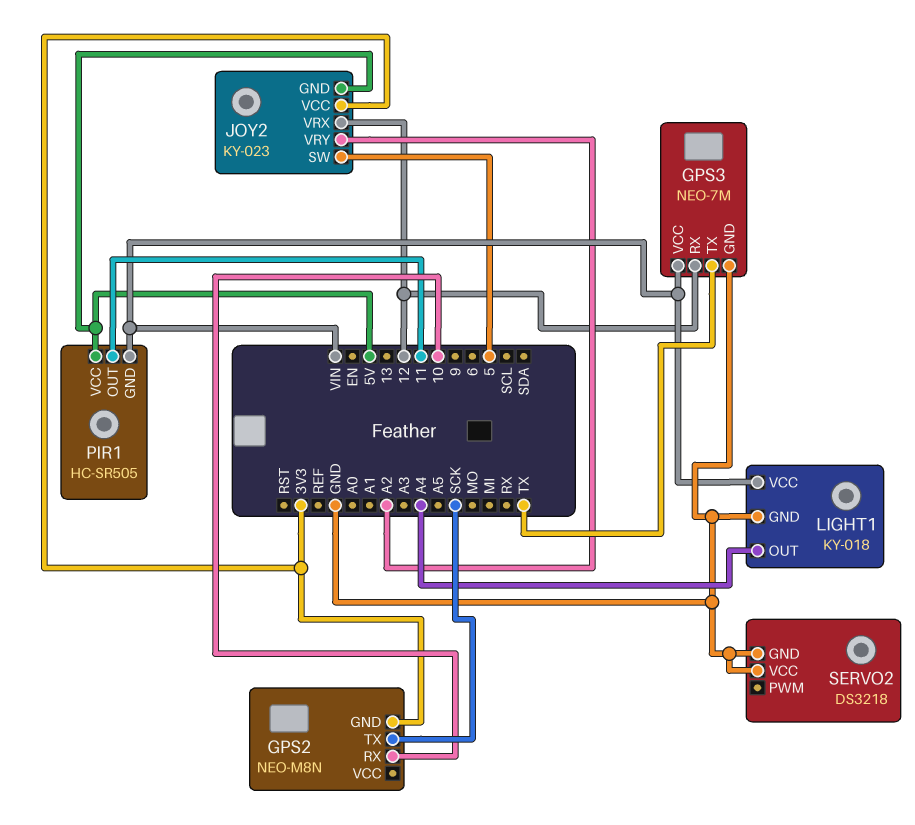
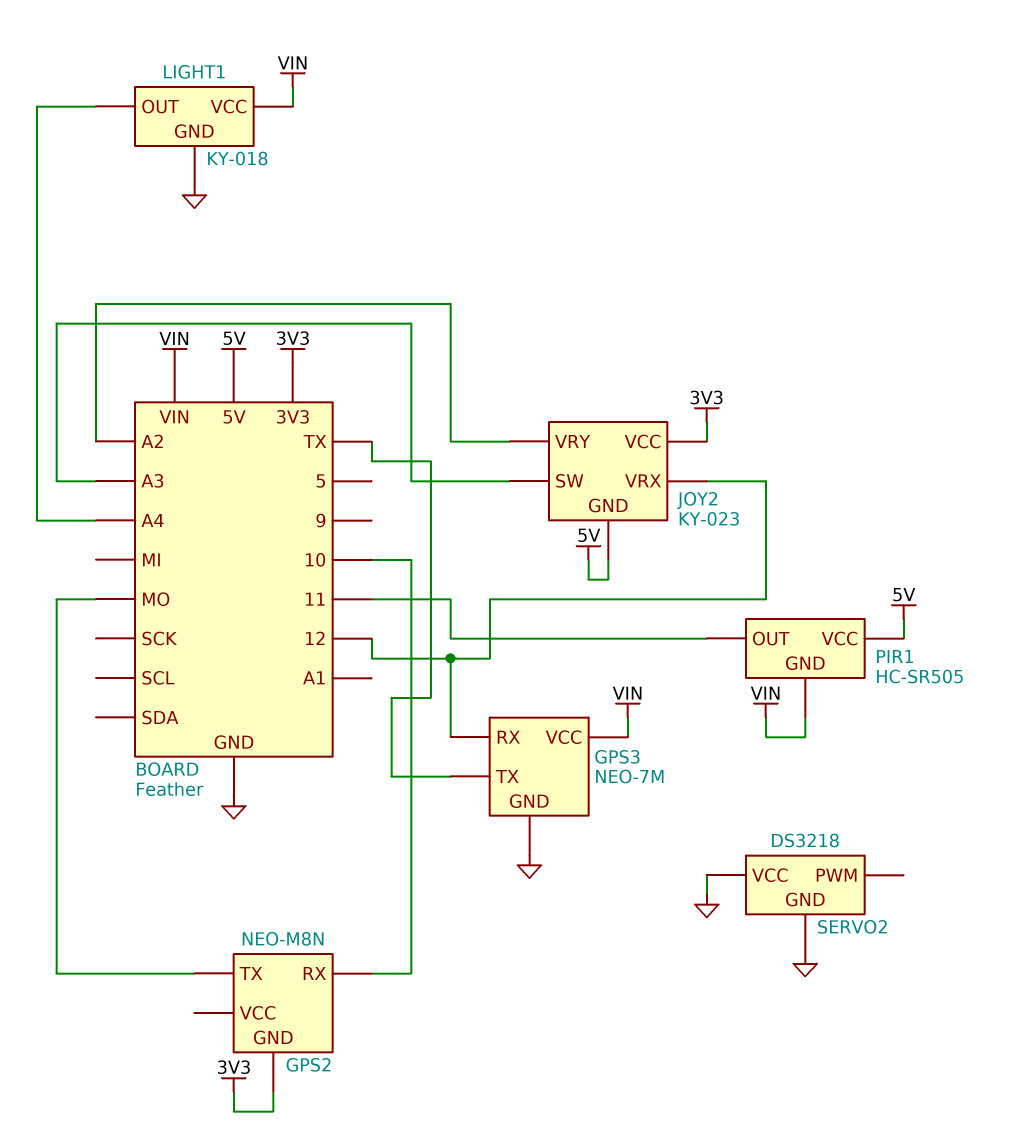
GPS2 pin TX: SCK -> MO
JOY2 pin SW: 5 -> A3

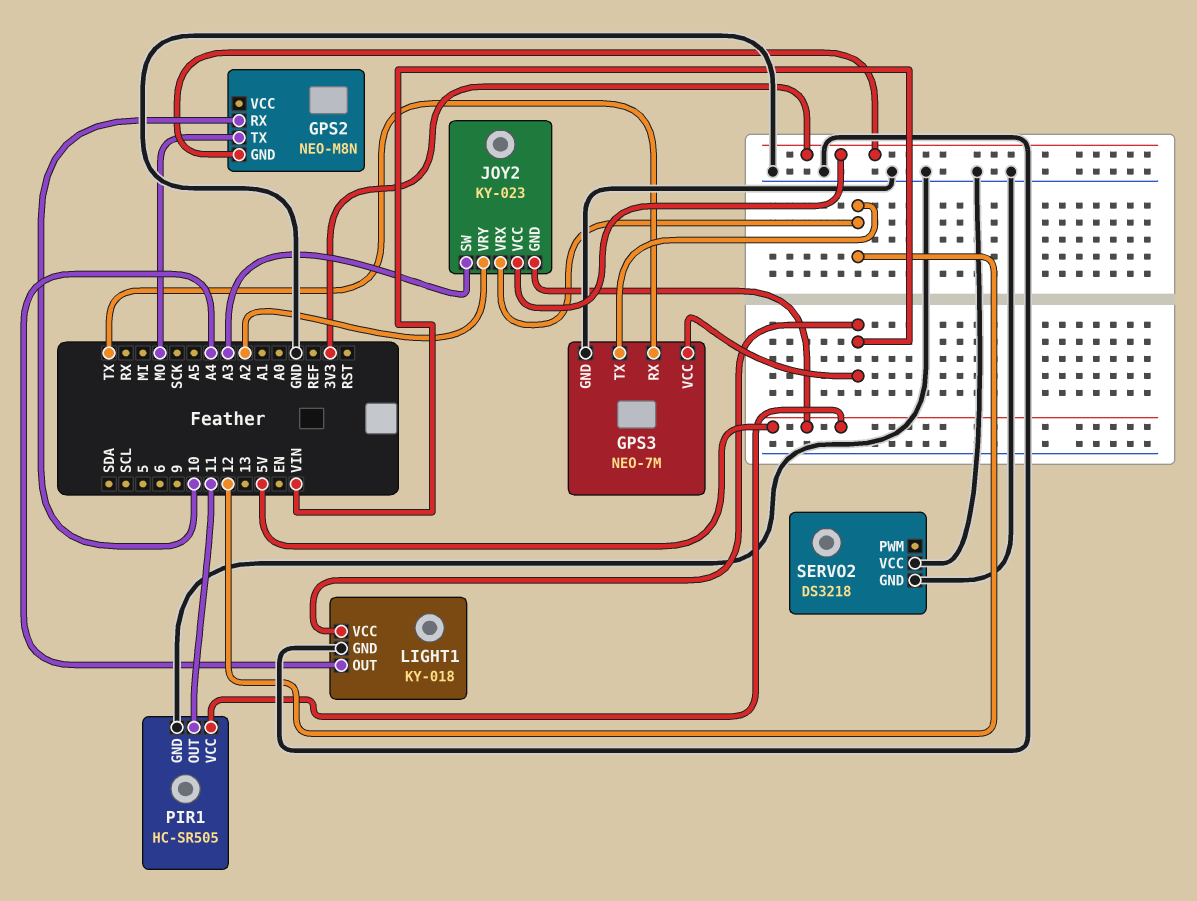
GPS3 pin RX: 12 -> TX
GPS3 pin TX: TX -> 12
PIR1 pin GND: VIN -> GND

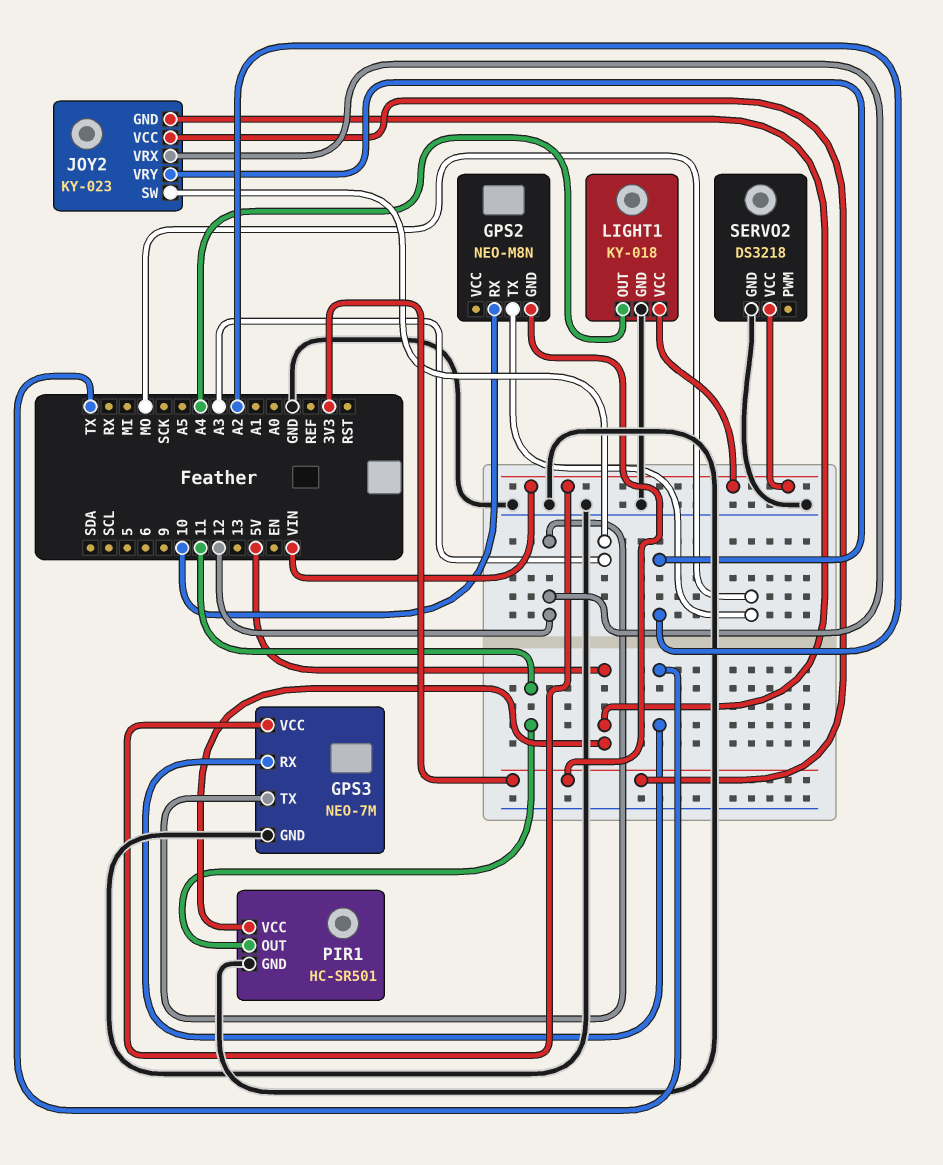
PIR1: HC-SR505 -> HC-SR501
SERVO2 pin VCC: GND -> VIN

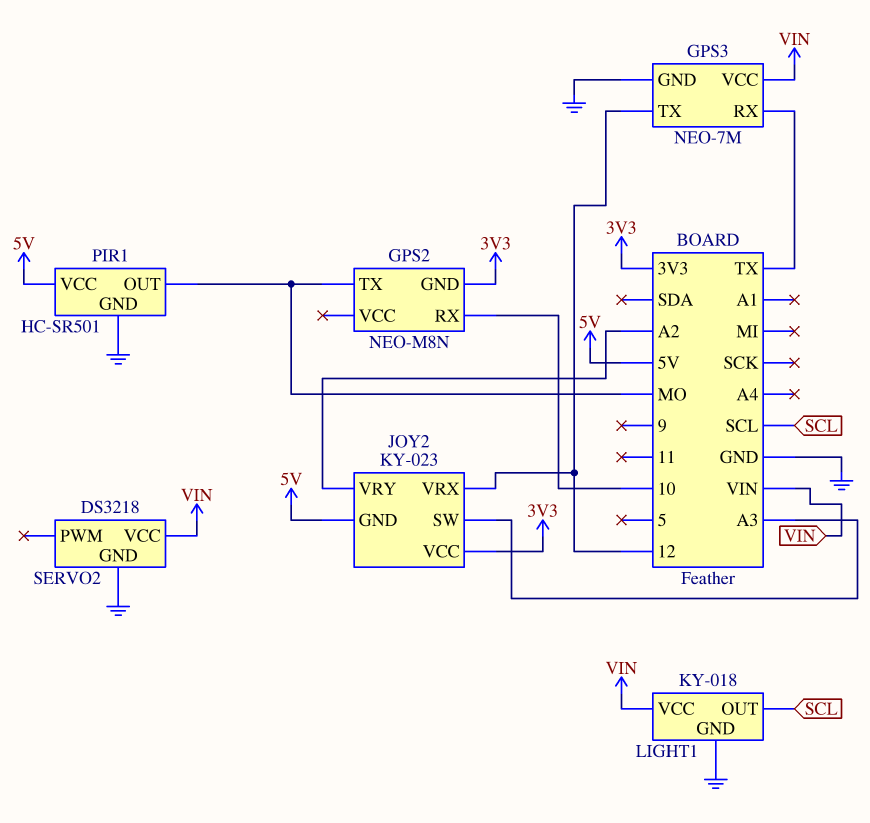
LIGHT1 pin OUT: A4 -> SCL
PIR1 pin OUT: 11 -> MO

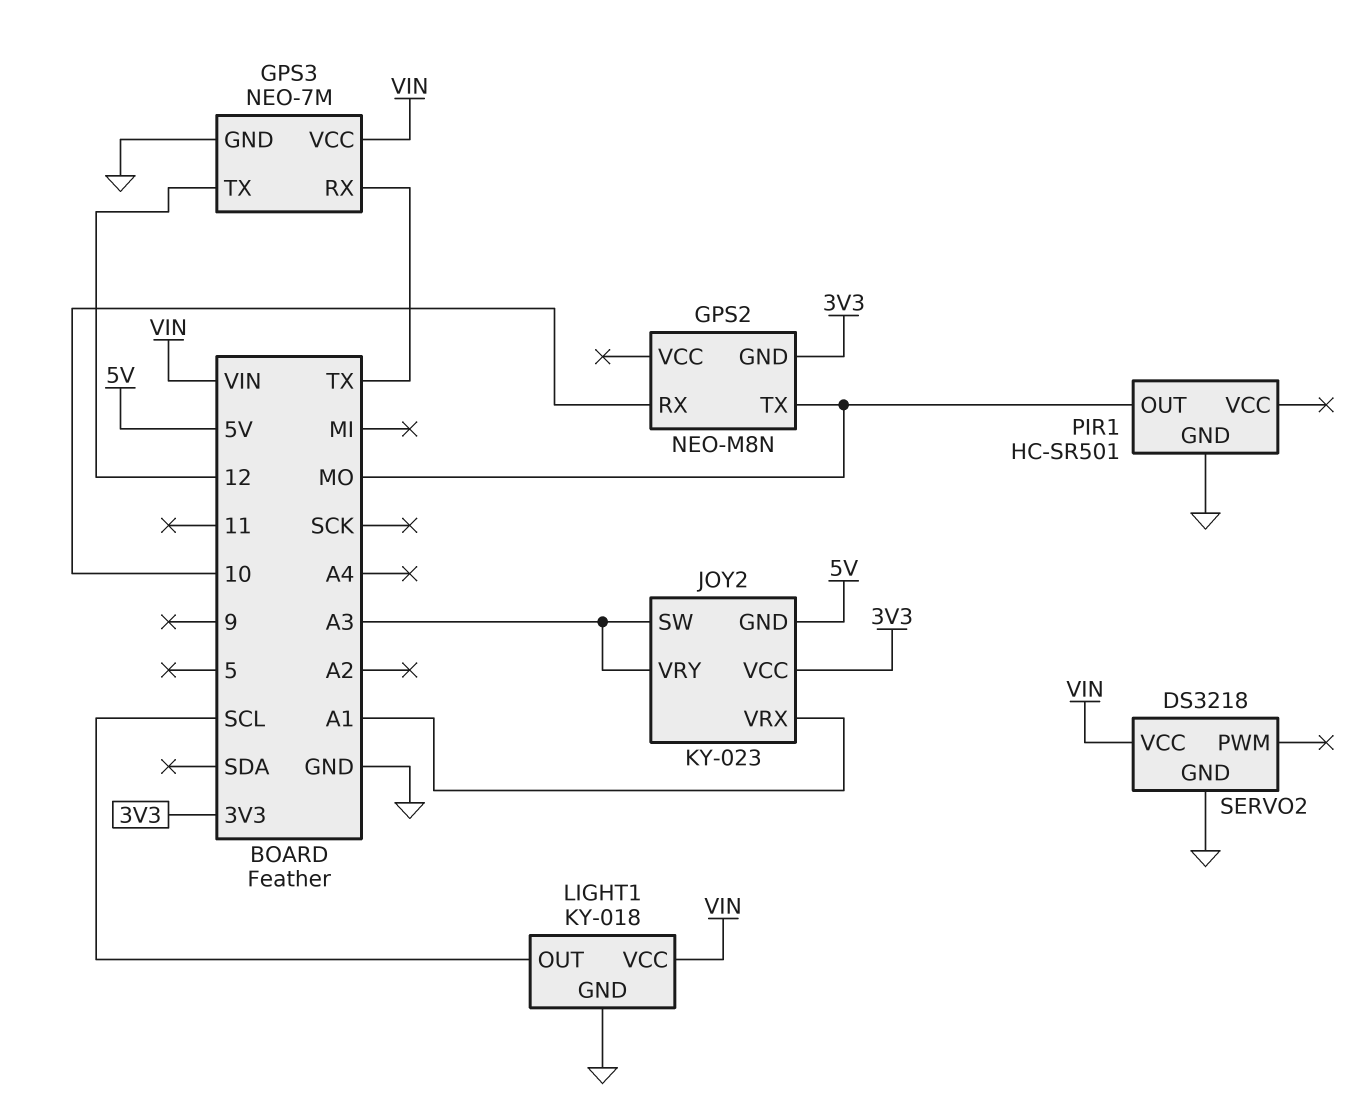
JOY2 pin VRX: 12 -> A1
JOY2 pin VRY: A2 -> A3
PIR1 pin VCC: 5V -> none

